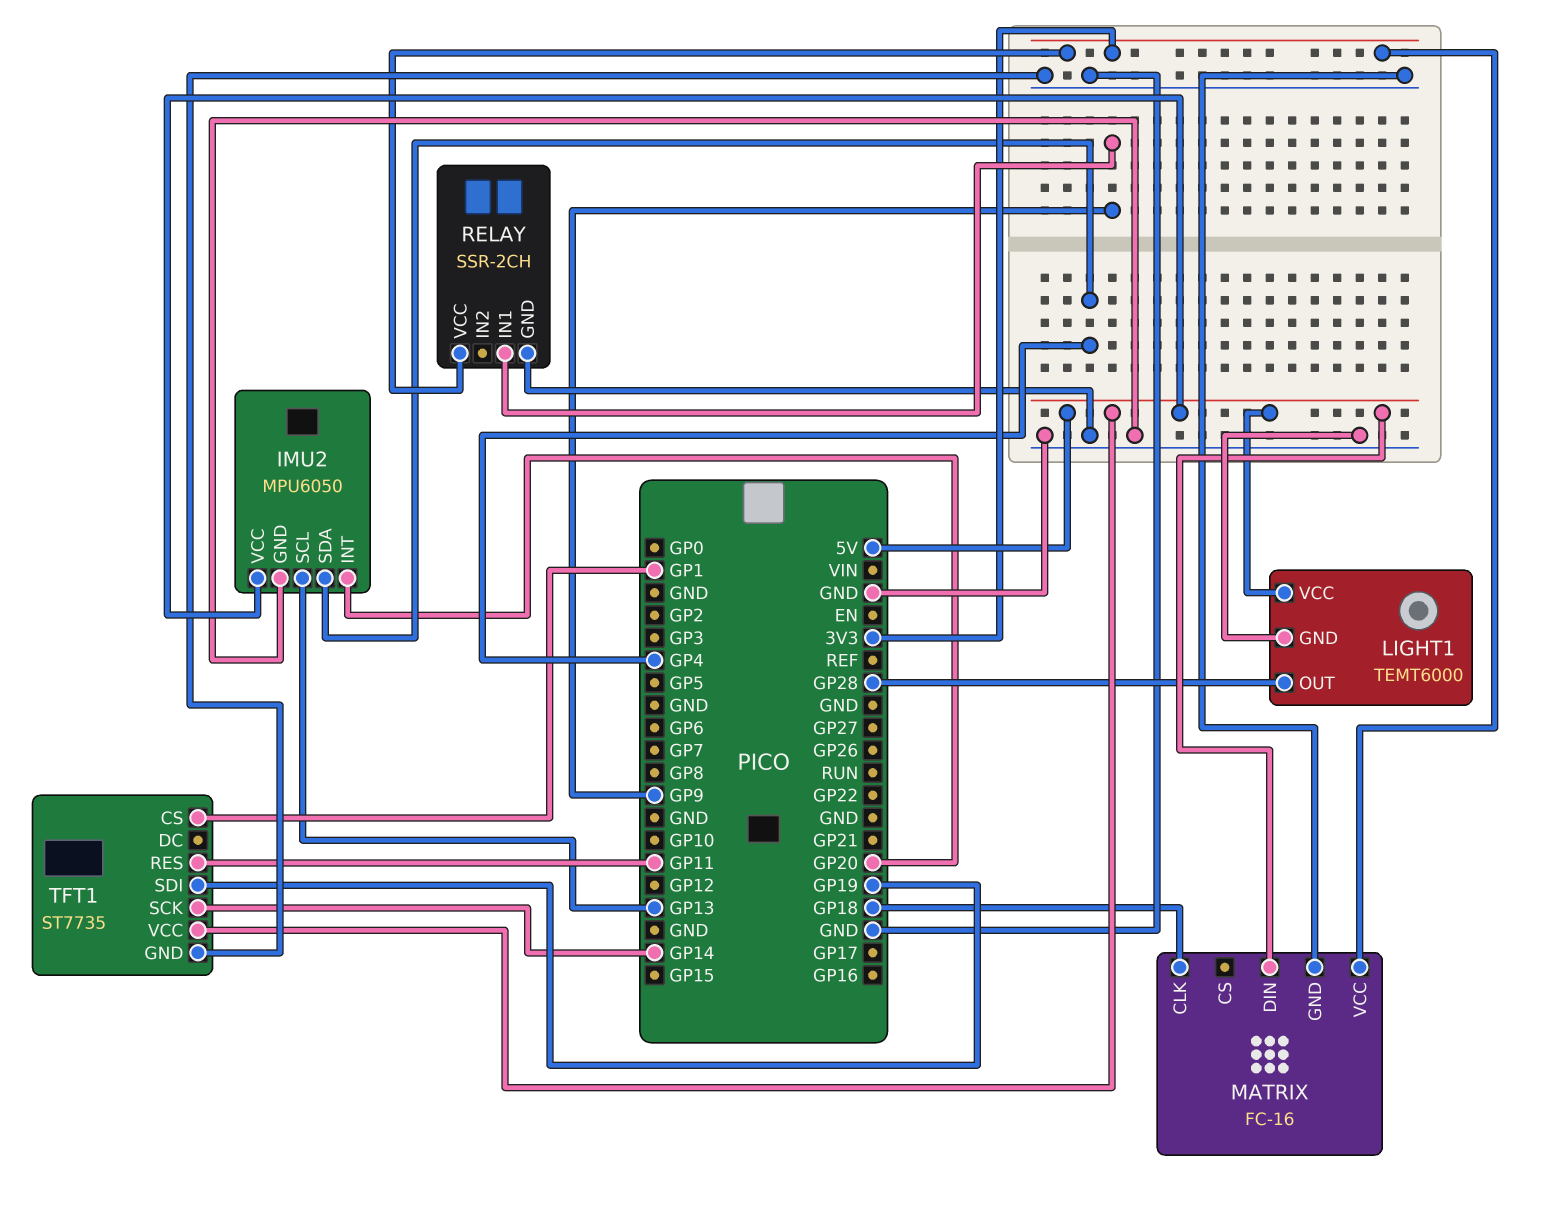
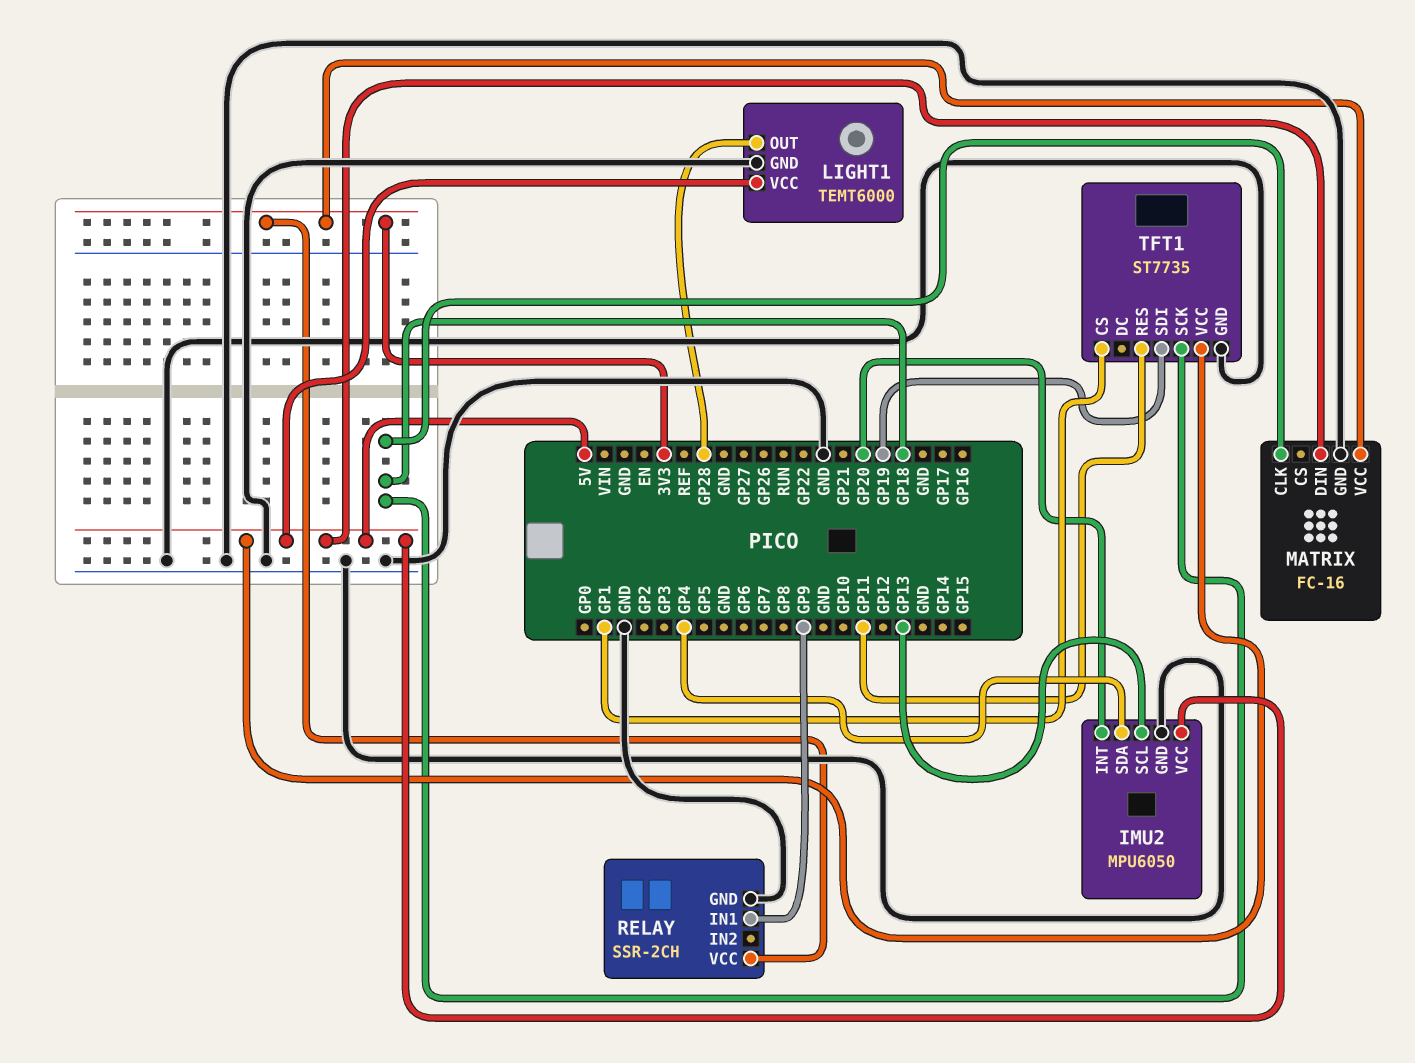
TFT1 pin SCK: GP14 -> GP18

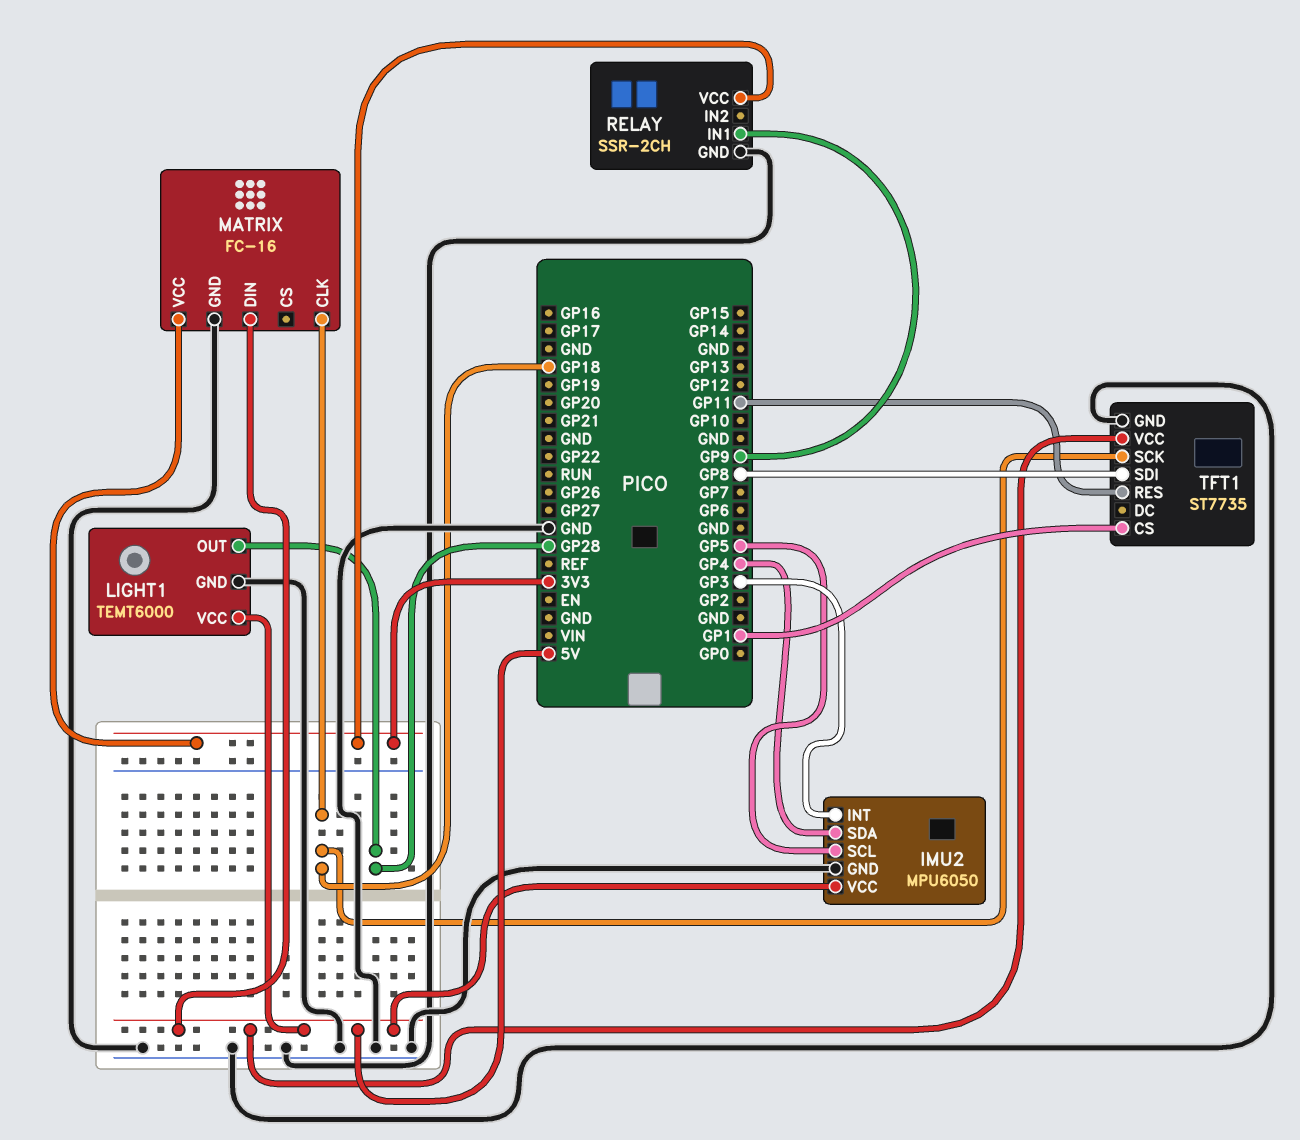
IMU2 pin INT: GP20 -> GP3
IMU2 pin SCL: GP13 -> GP5
TFT1 pin SDI: GP19 -> GP8

